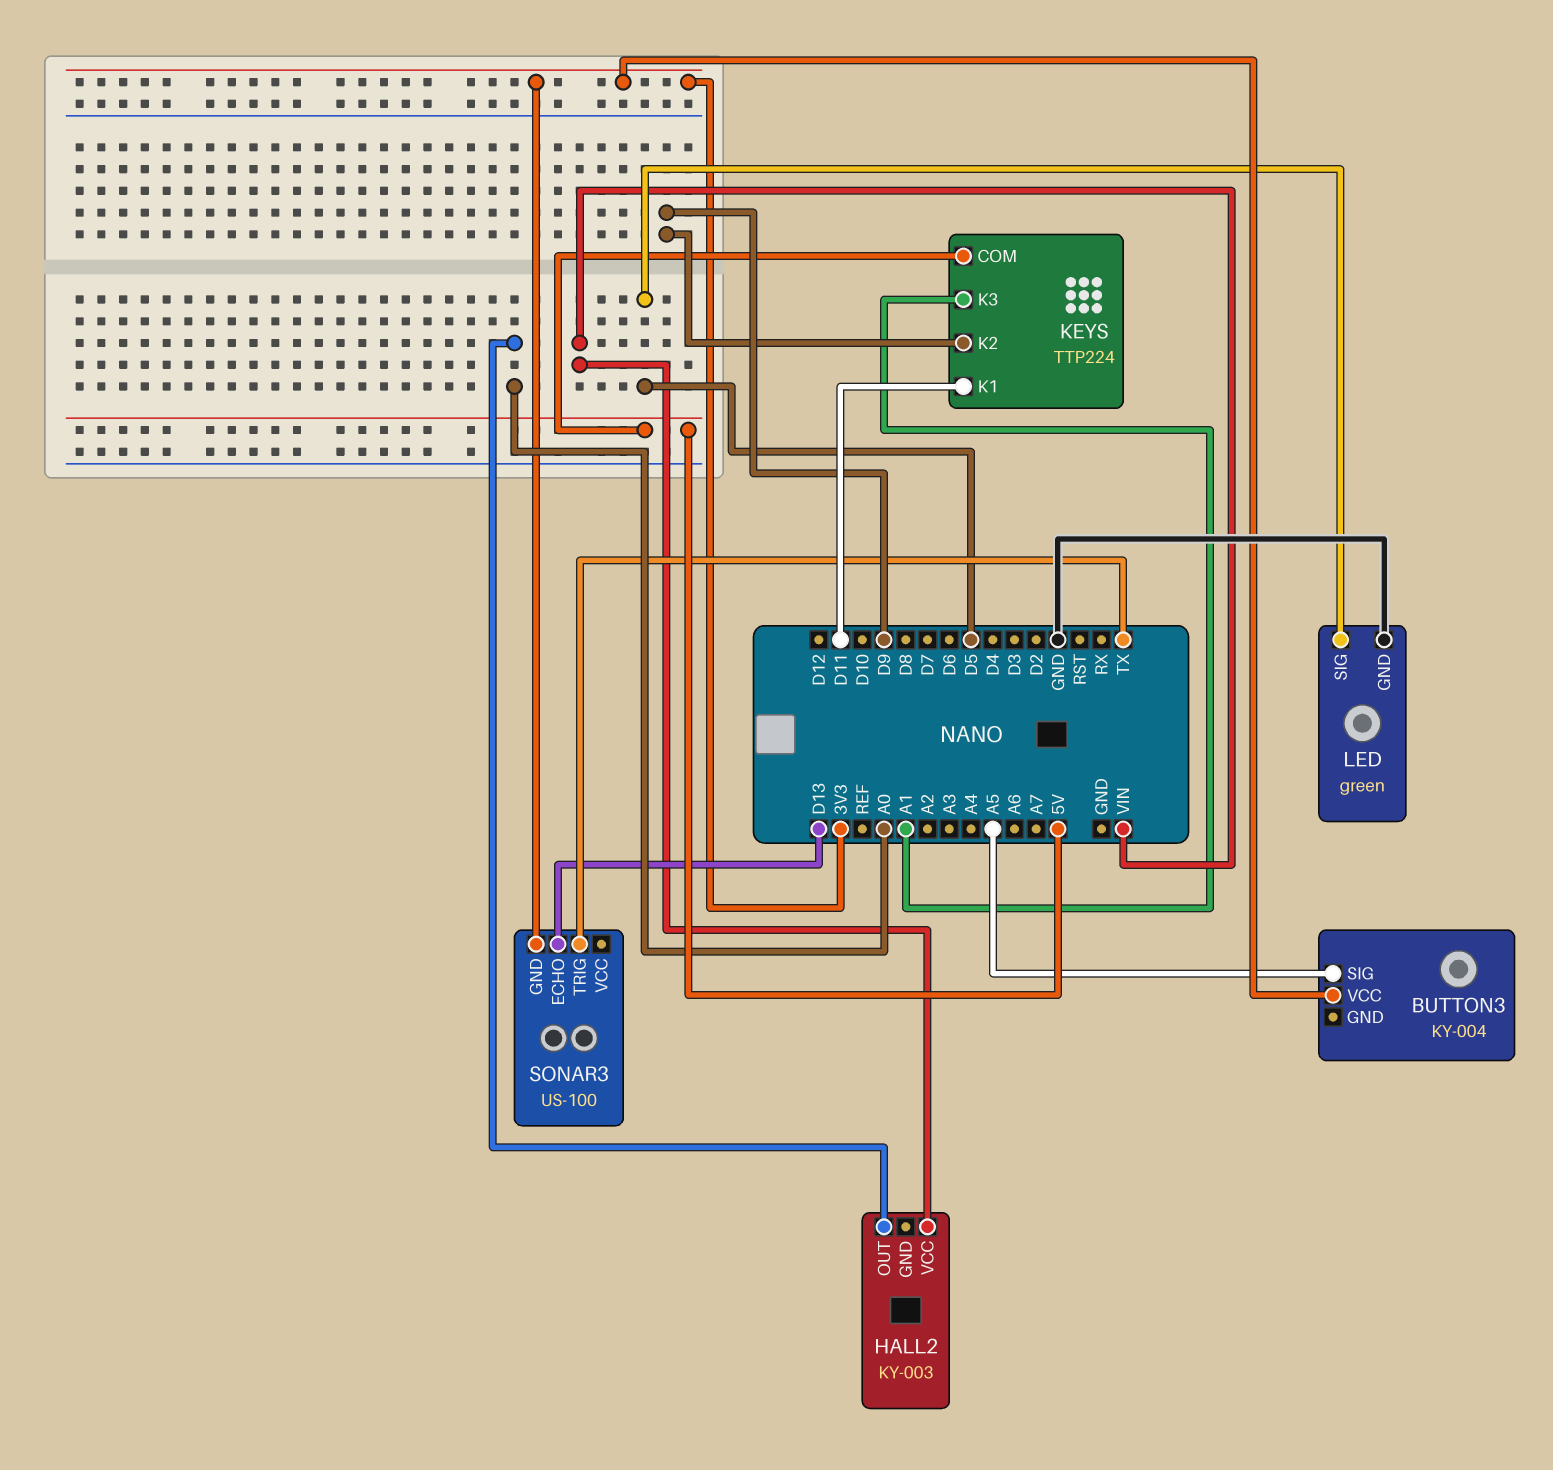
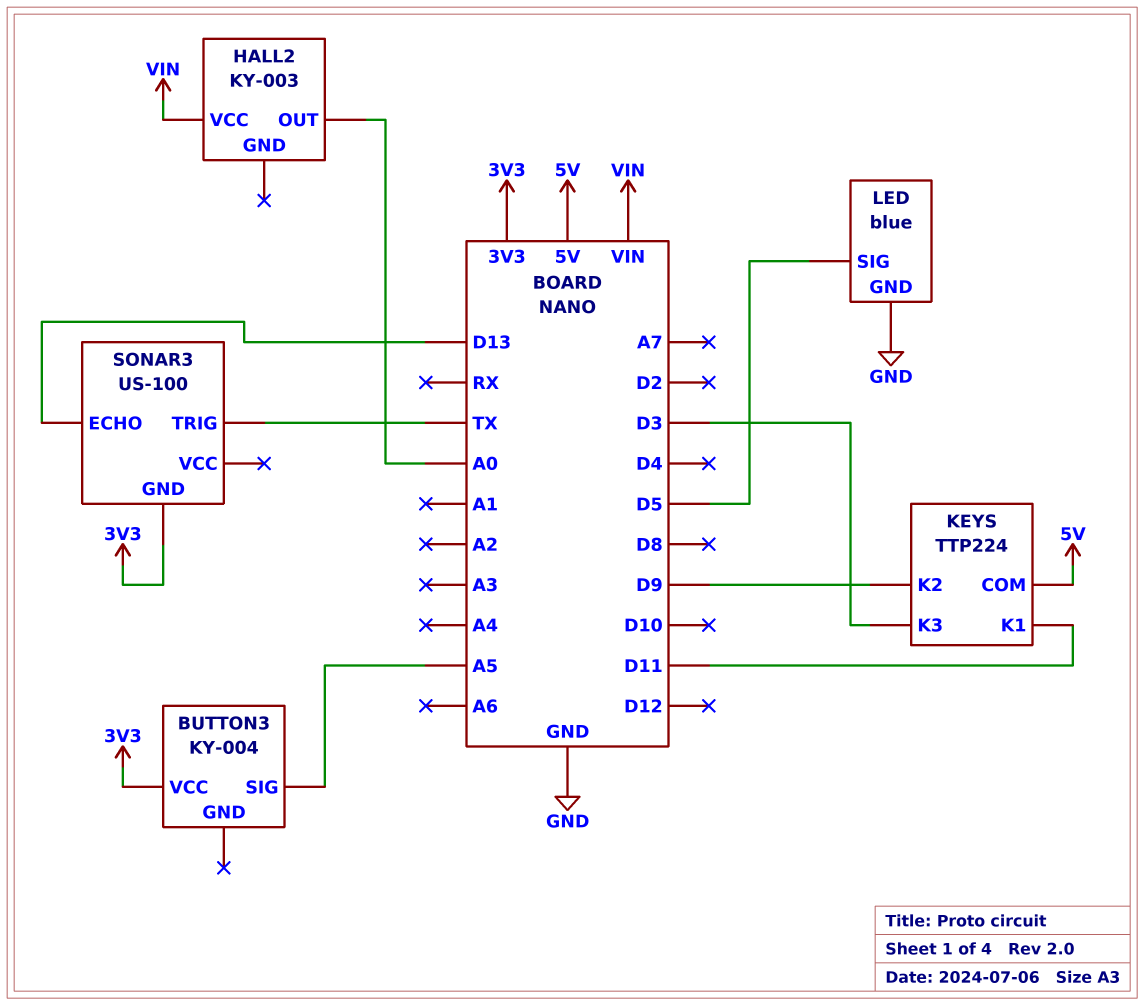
KEYS pin K3: A1 -> D3
LED: green -> blue

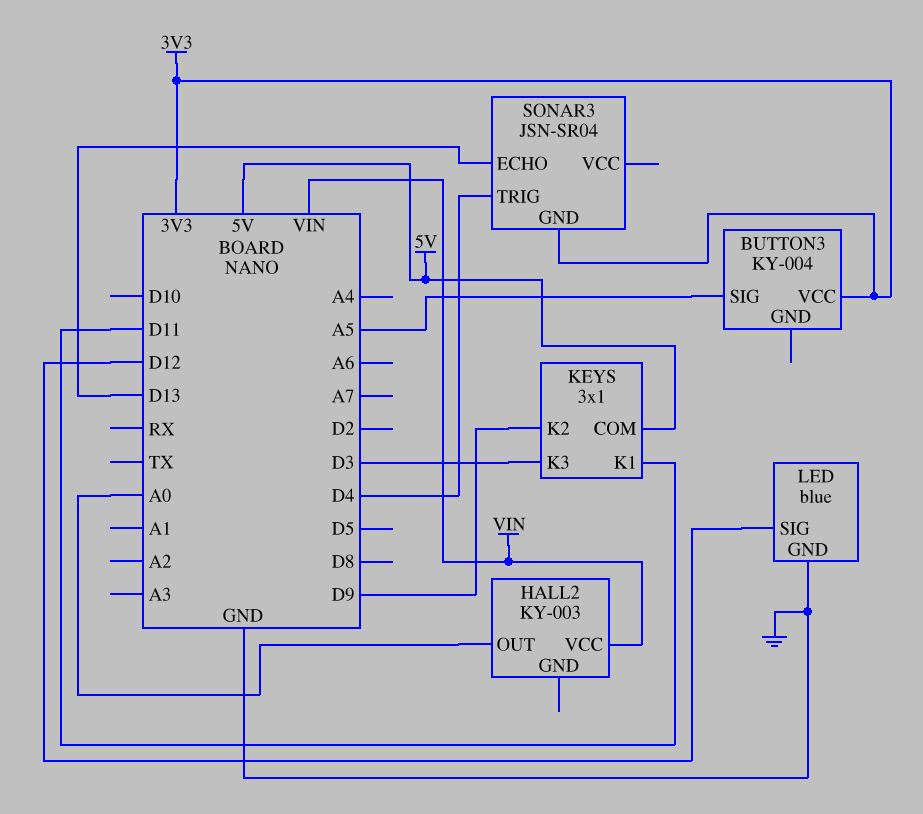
KEYS: TTP224 -> 3x1
LED pin SIG: D5 -> D12
SONAR3: US-100 -> JSN-SR04
SONAR3 pin TRIG: TX -> D4

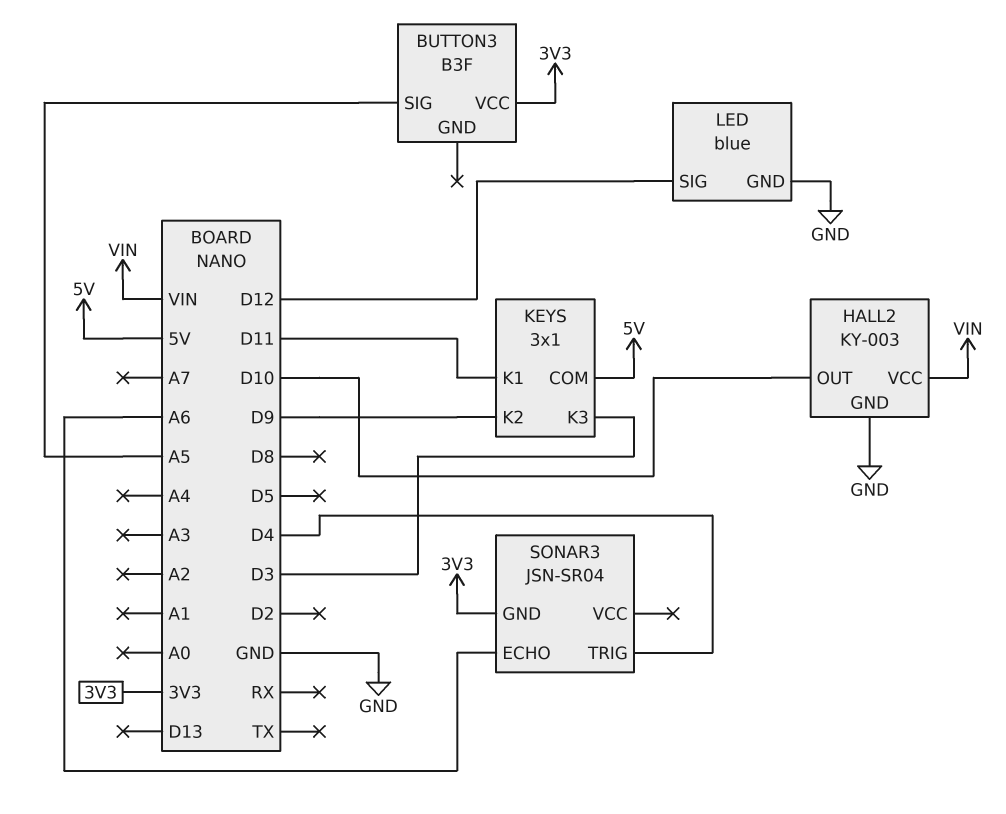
BUTTON3: KY-004 -> B3F
HALL2 pin GND: none -> GND
HALL2 pin OUT: A0 -> D10
SONAR3 pin ECHO: D13 -> A6

